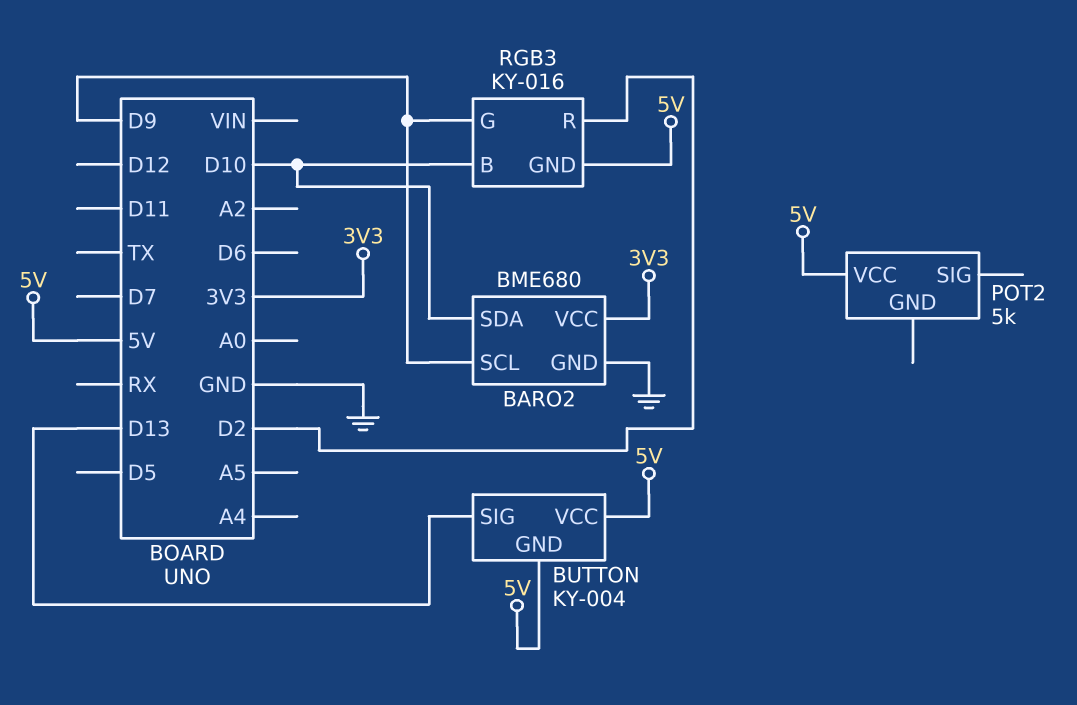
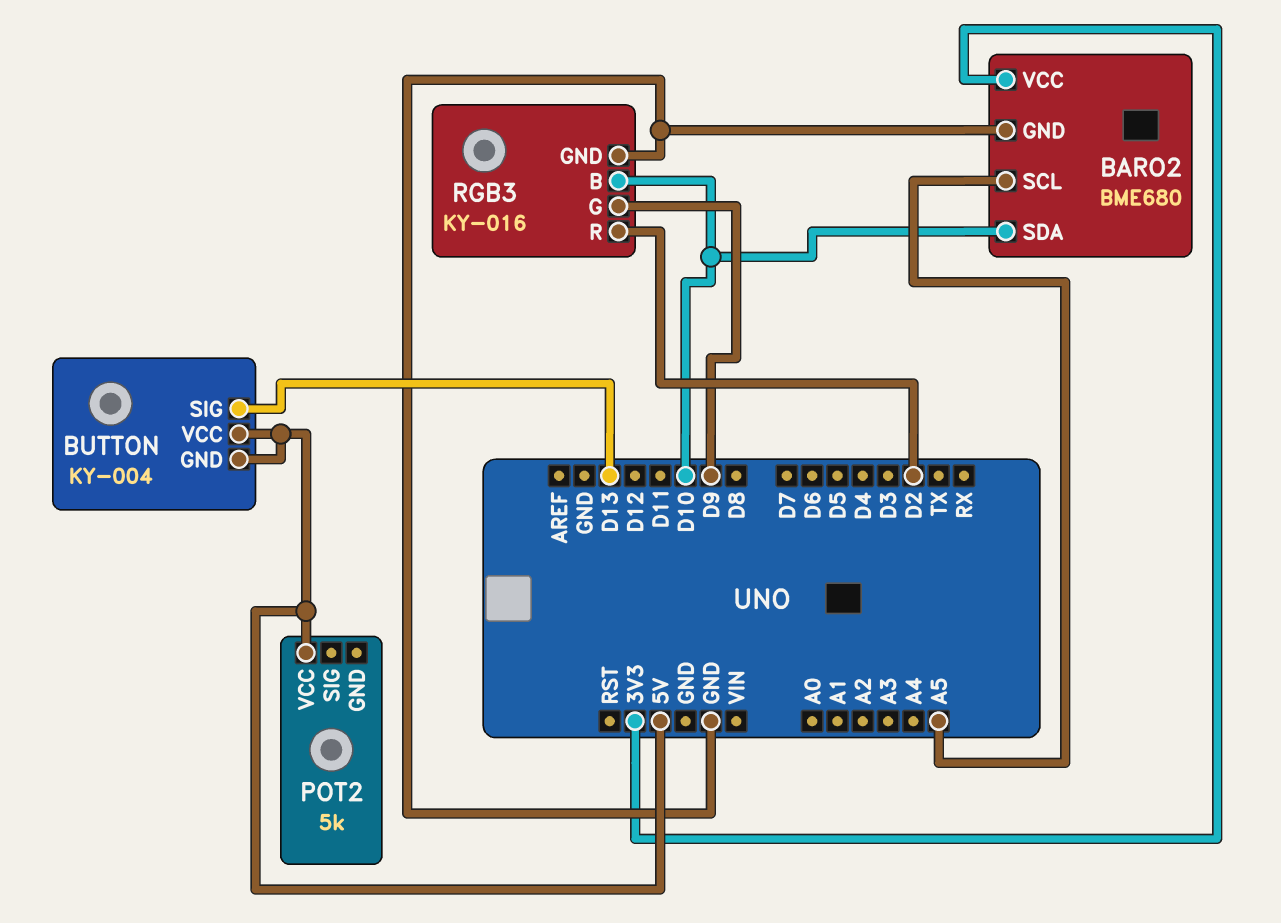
BARO2 pin SCL: D9 -> A5
RGB3 pin GND: 5V -> GND

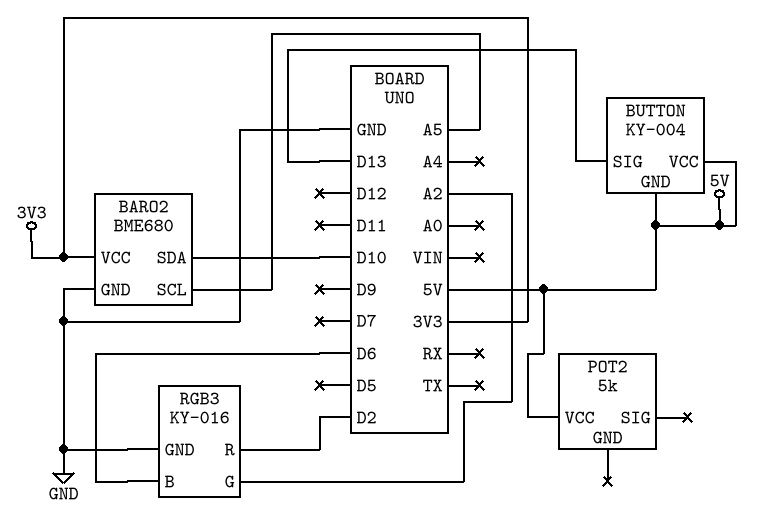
RGB3 pin B: D10 -> D6
RGB3 pin G: D9 -> A2

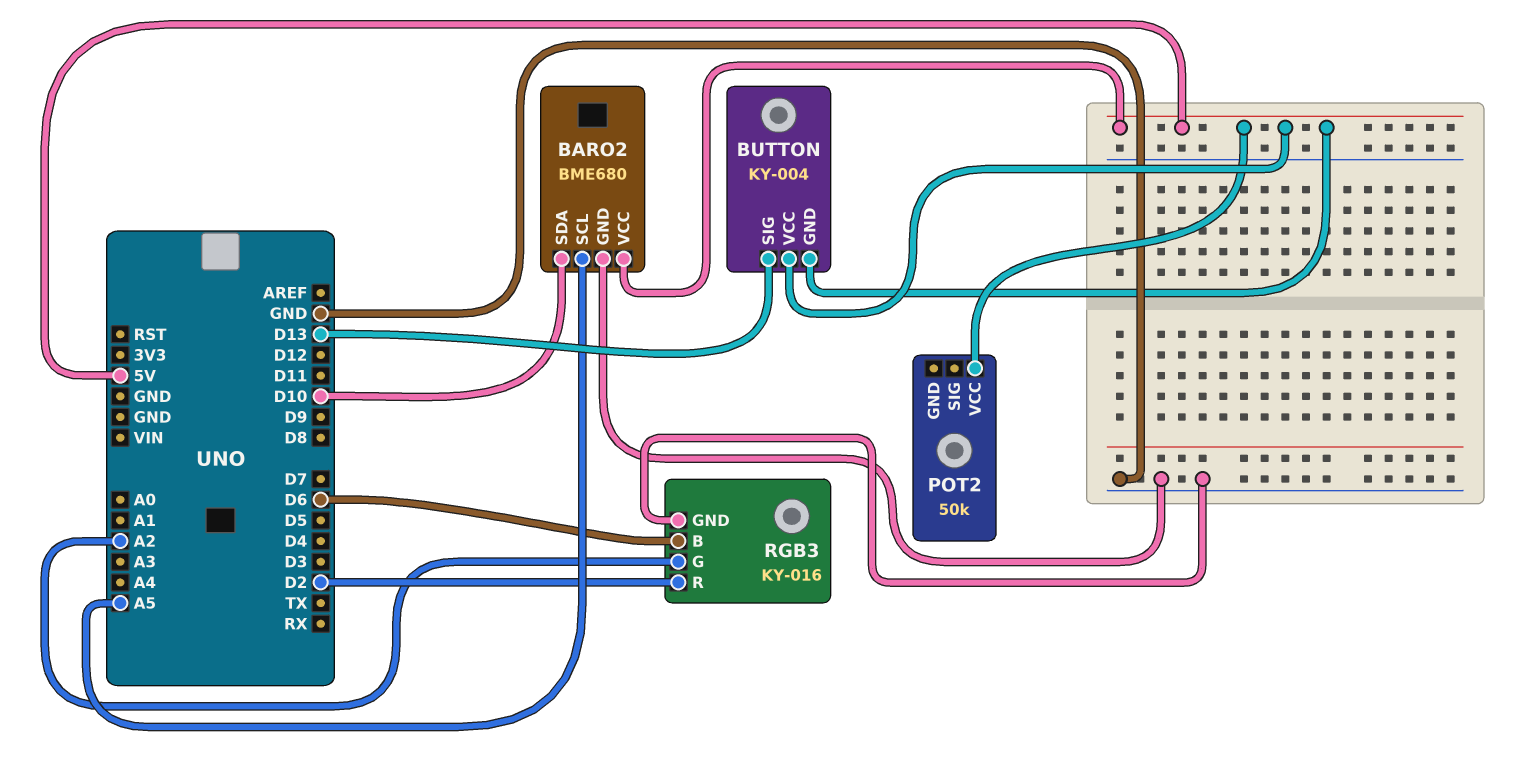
BARO2 pin VCC: 3V3 -> 5V
POT2: 5k -> 50k

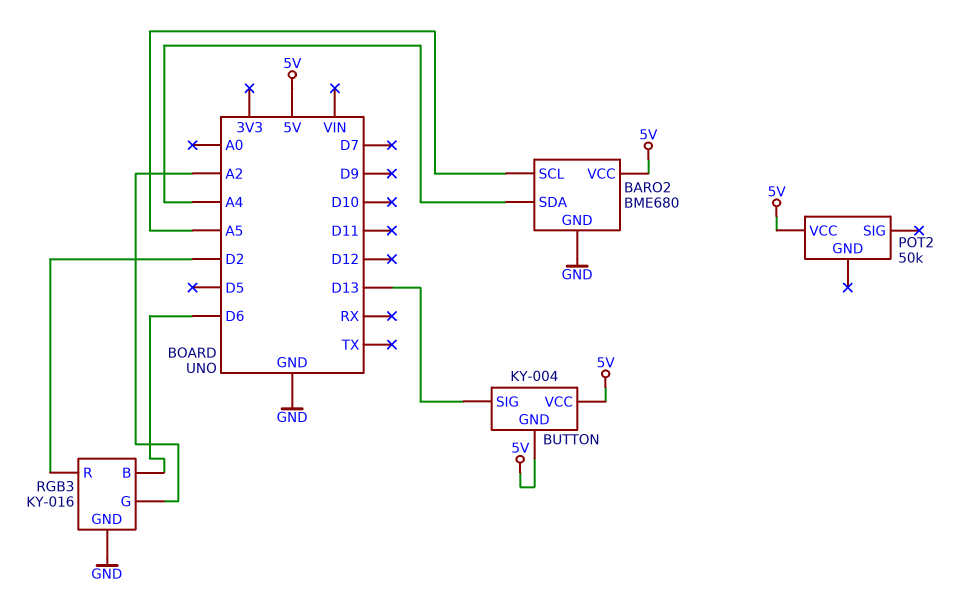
BARO2 pin SDA: D10 -> A4

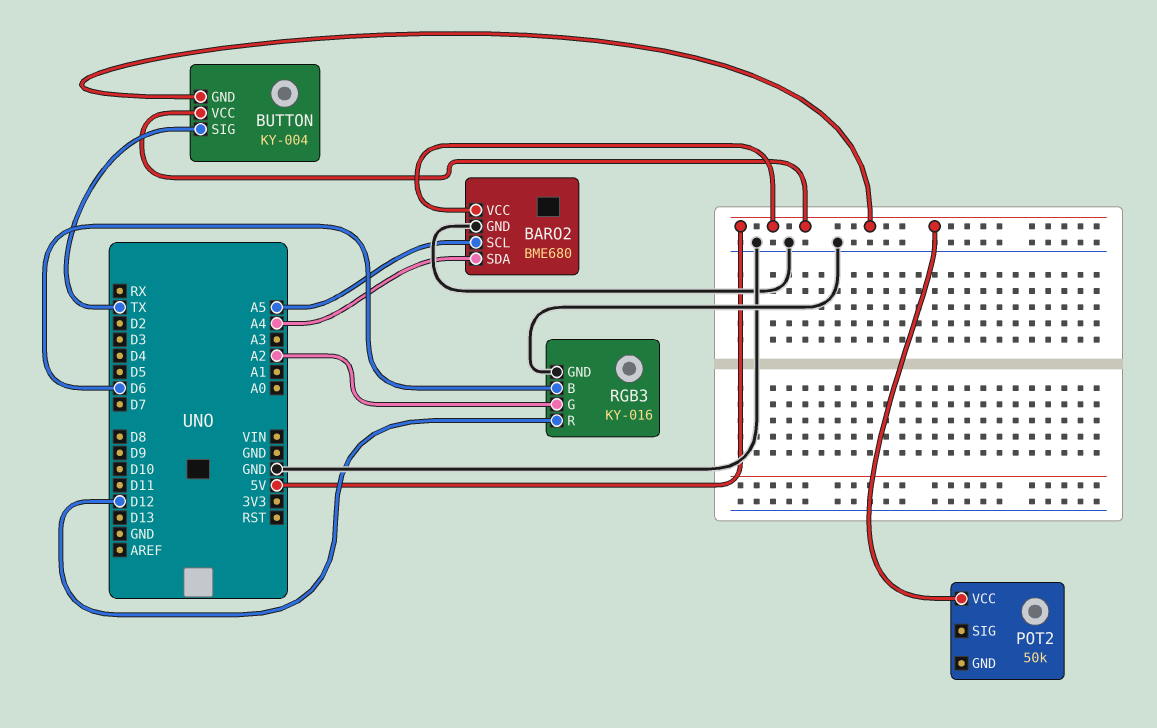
BUTTON pin SIG: D13 -> TX
RGB3 pin R: D2 -> D12

